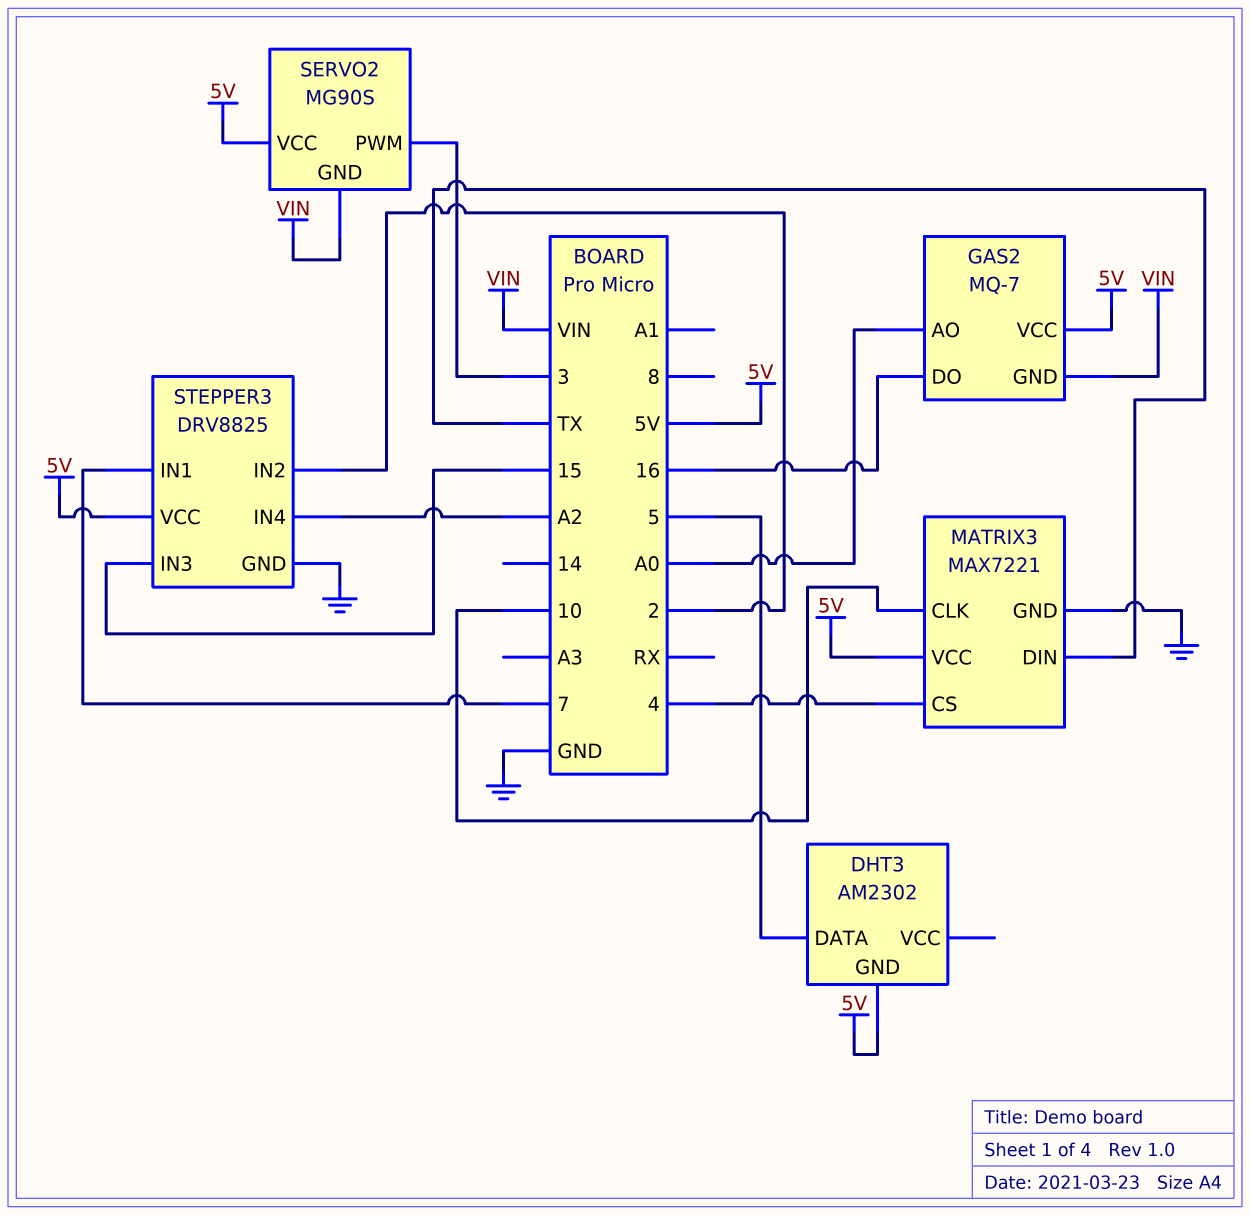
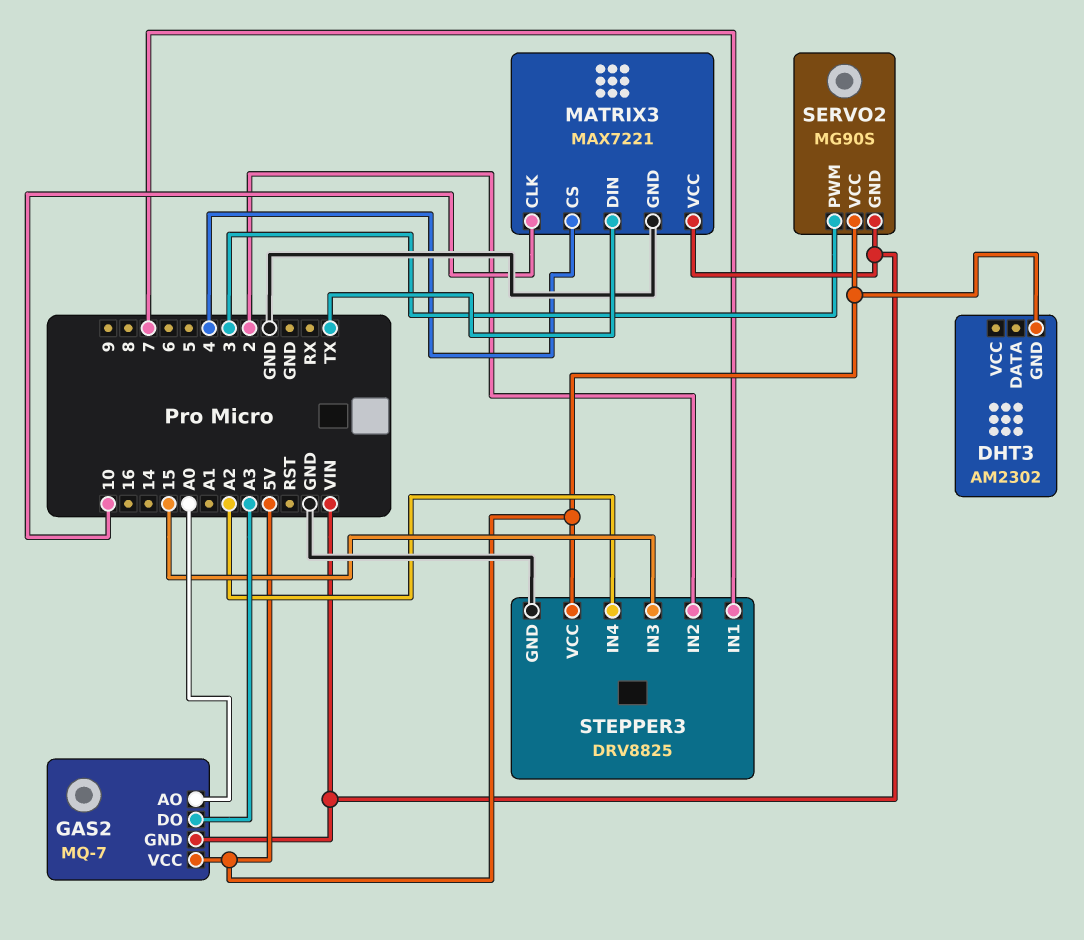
DHT3 pin DATA: 5 -> none
GAS2 pin DO: 16 -> A3
MATRIX3 pin VCC: 5V -> VIN

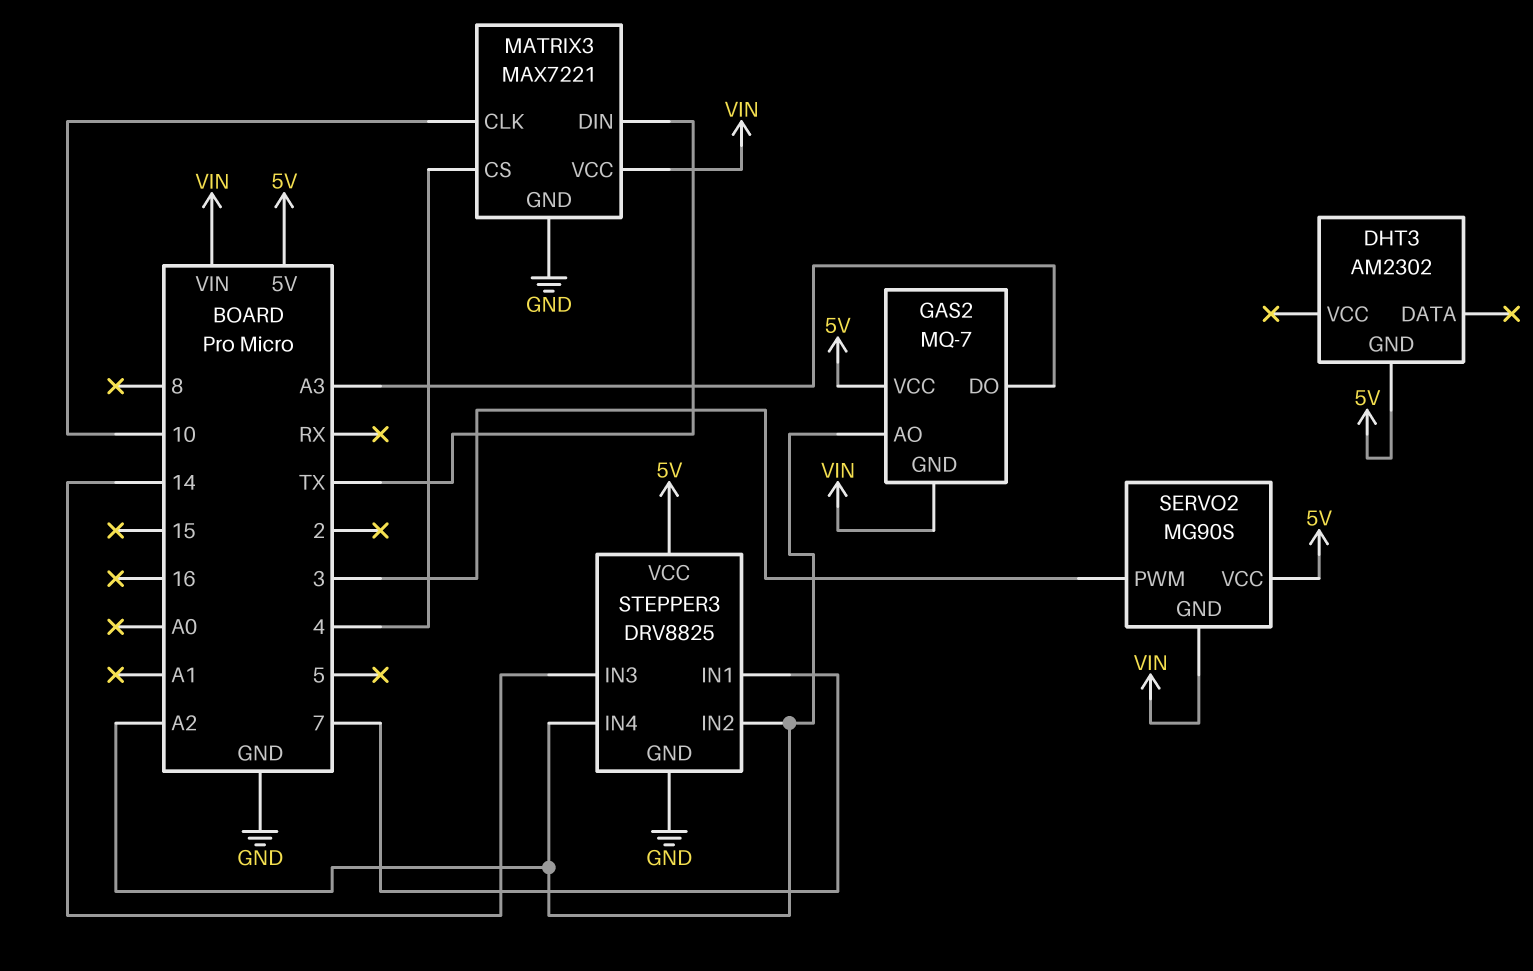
GAS2 pin AO: A0 -> A2
STEPPER3 pin IN2: 2 -> A2
STEPPER3 pin IN3: 15 -> 14

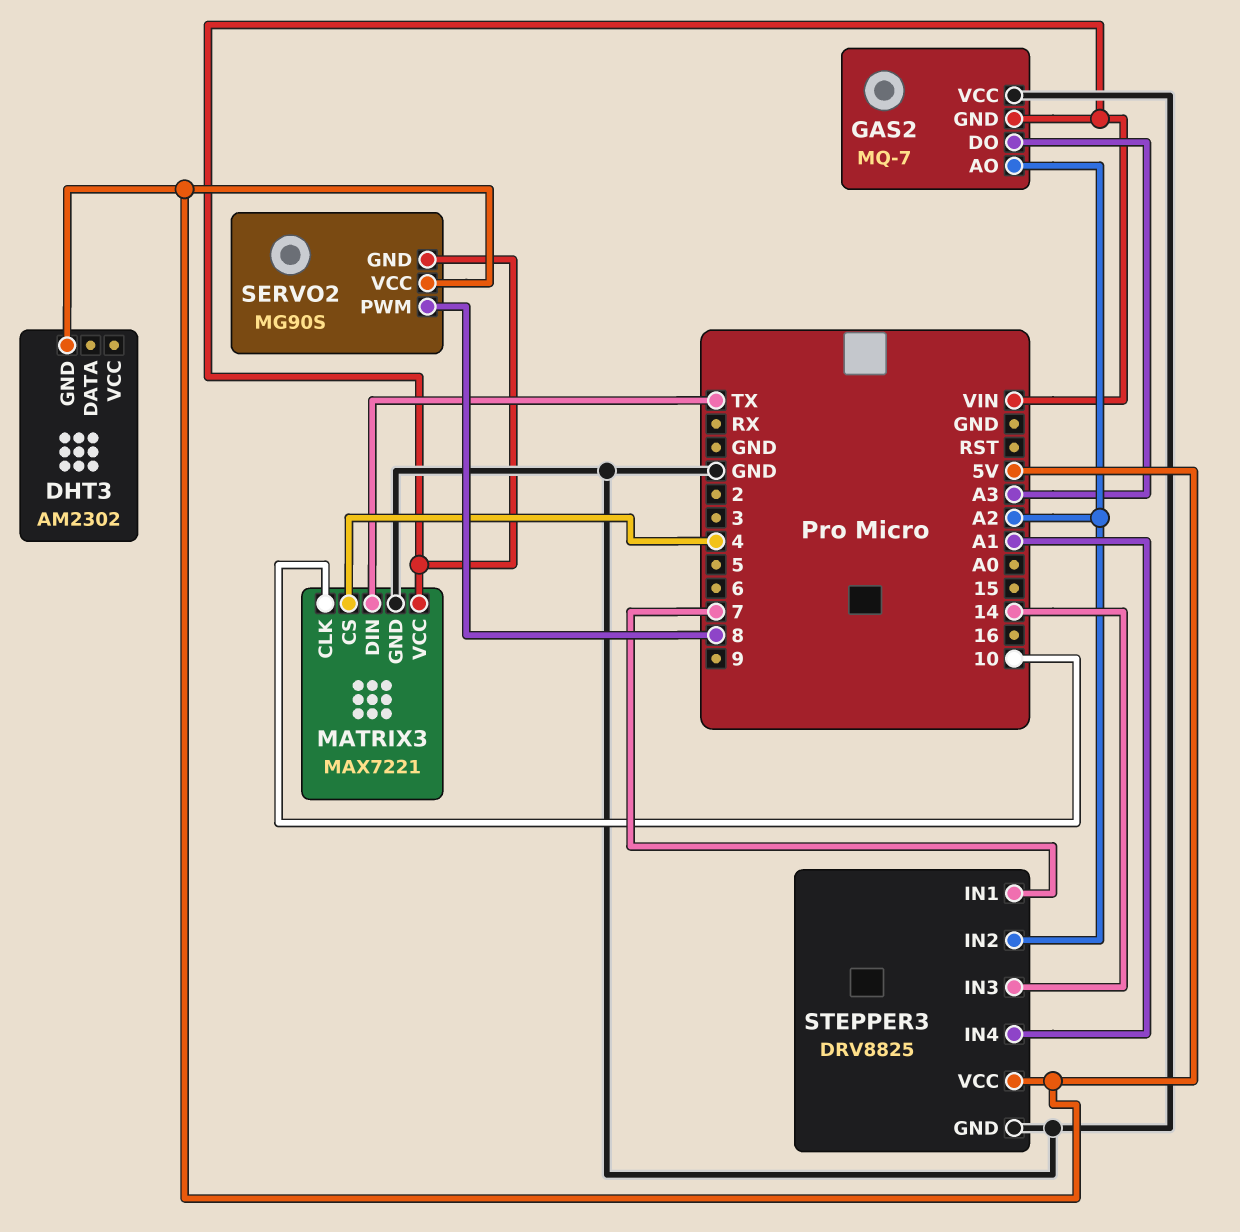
GAS2 pin VCC: 5V -> GND
SERVO2 pin PWM: 3 -> 8
STEPPER3 pin IN4: A2 -> A1

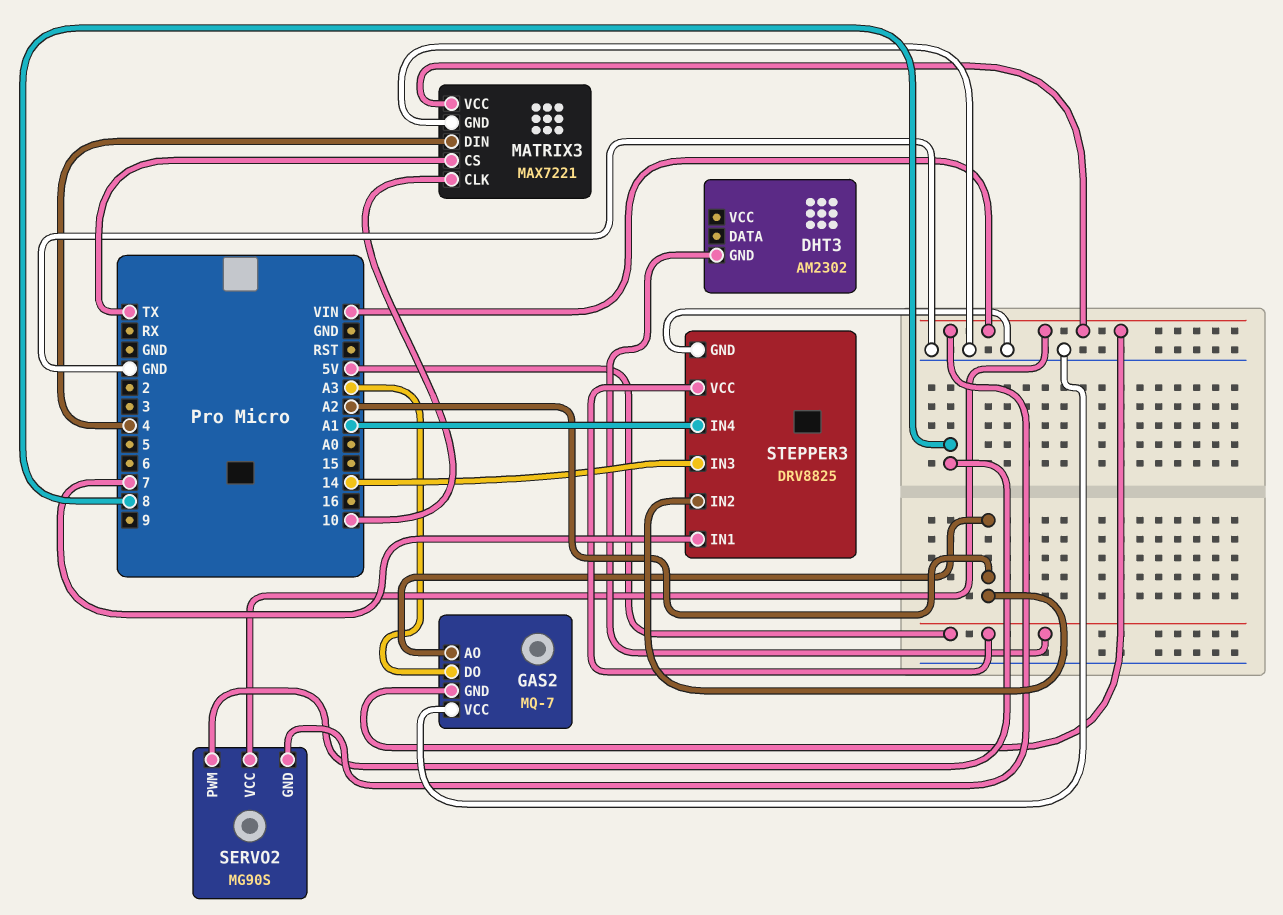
MATRIX3 pin CS: 4 -> TX
MATRIX3 pin DIN: TX -> 4
SERVO2 pin VCC: 5V -> VIN

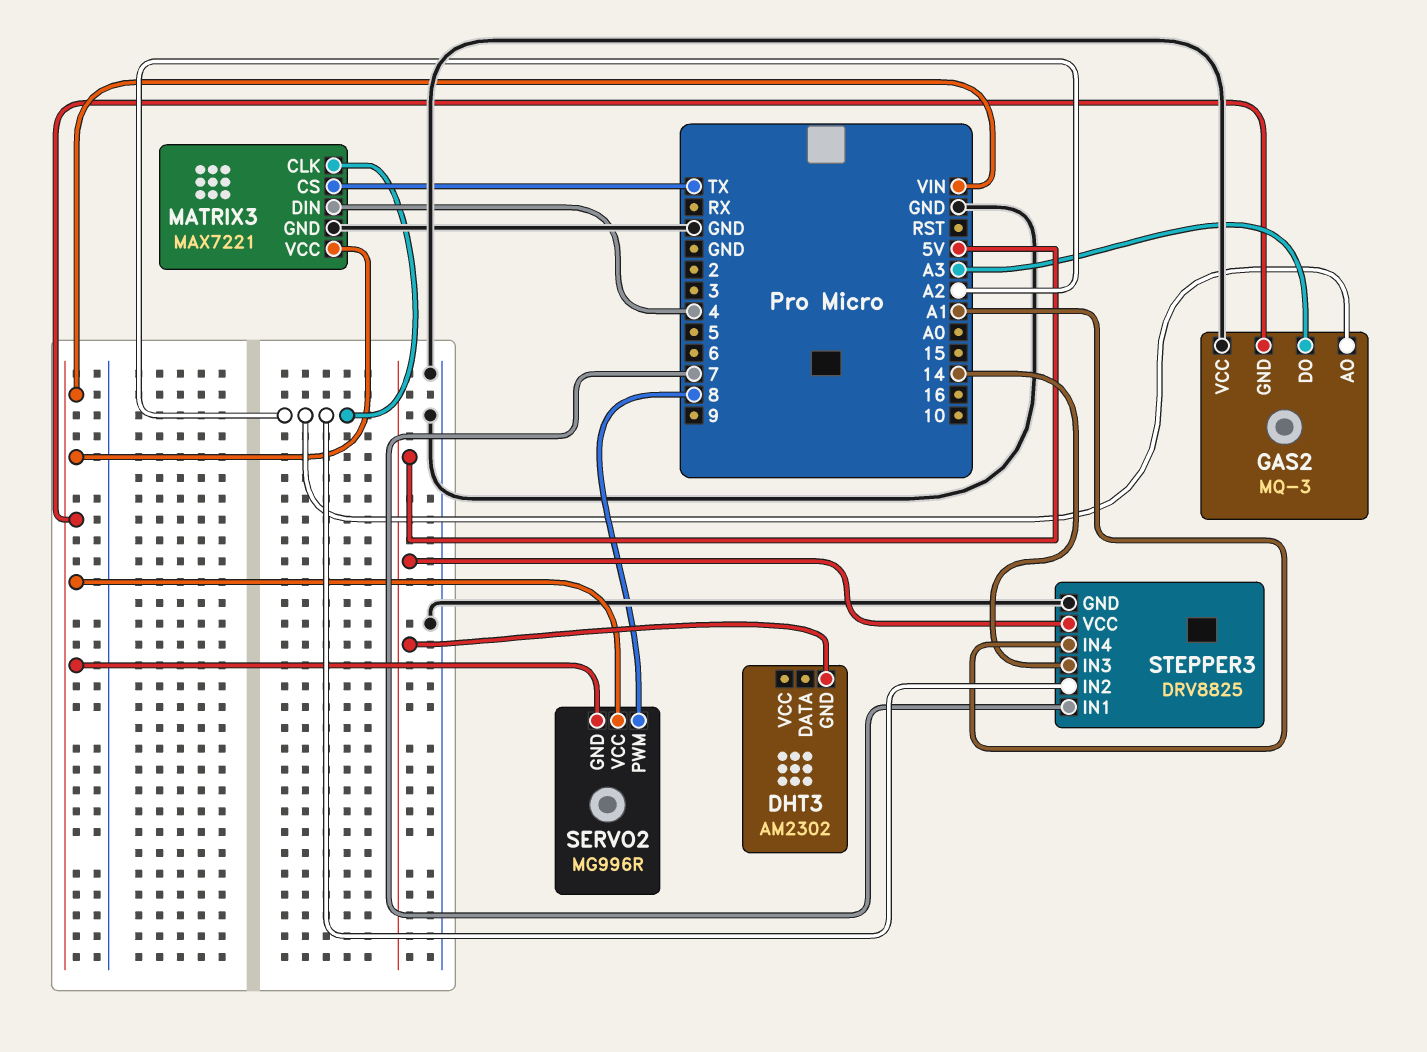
GAS2: MQ-7 -> MQ-3
MATRIX3 pin CLK: 10 -> A2
SERVO2: MG90S -> MG996R

